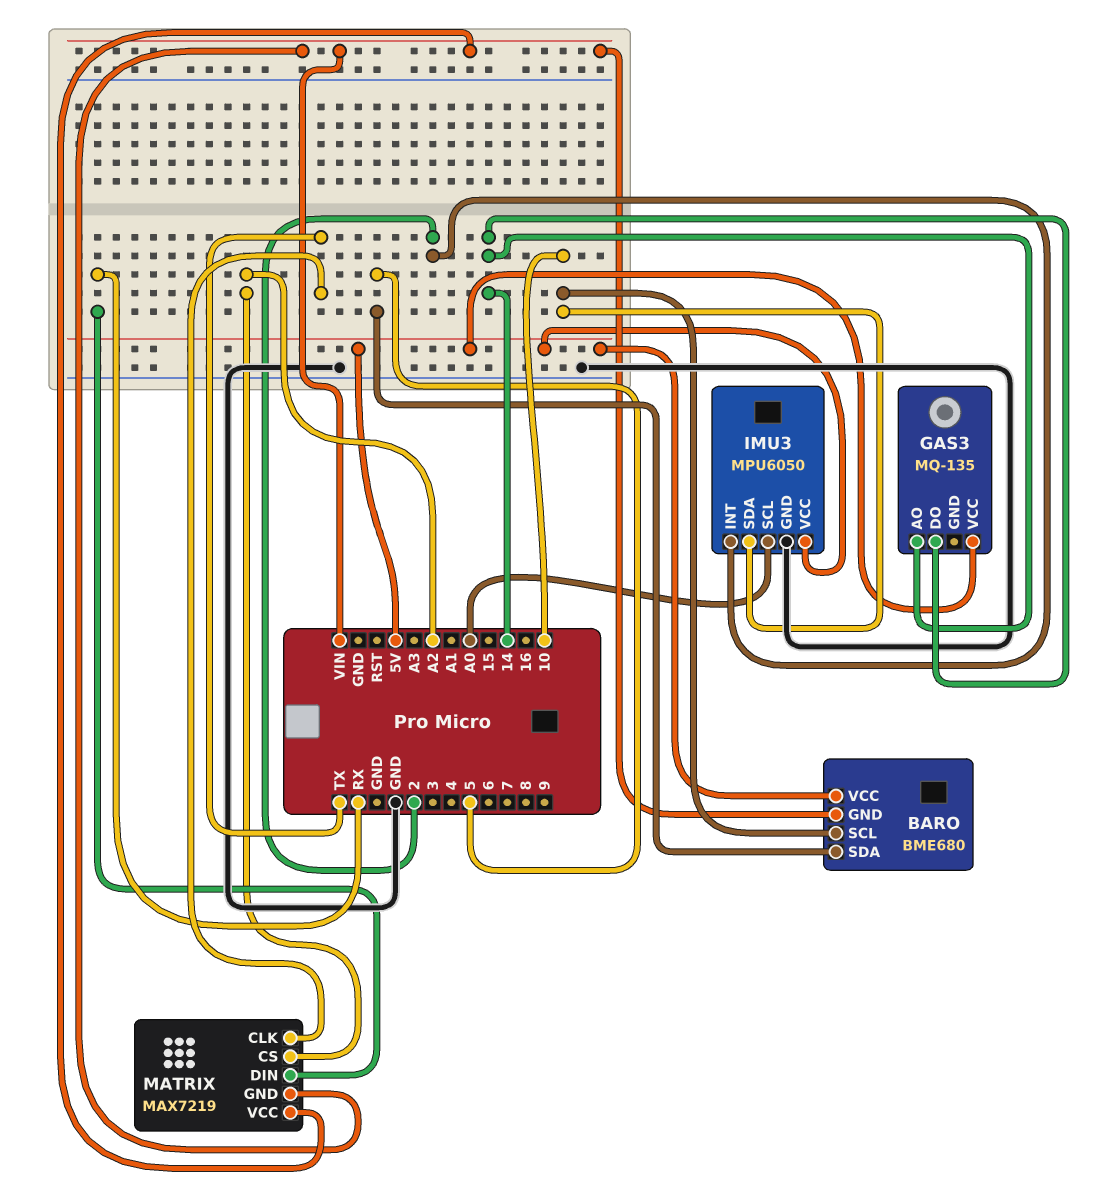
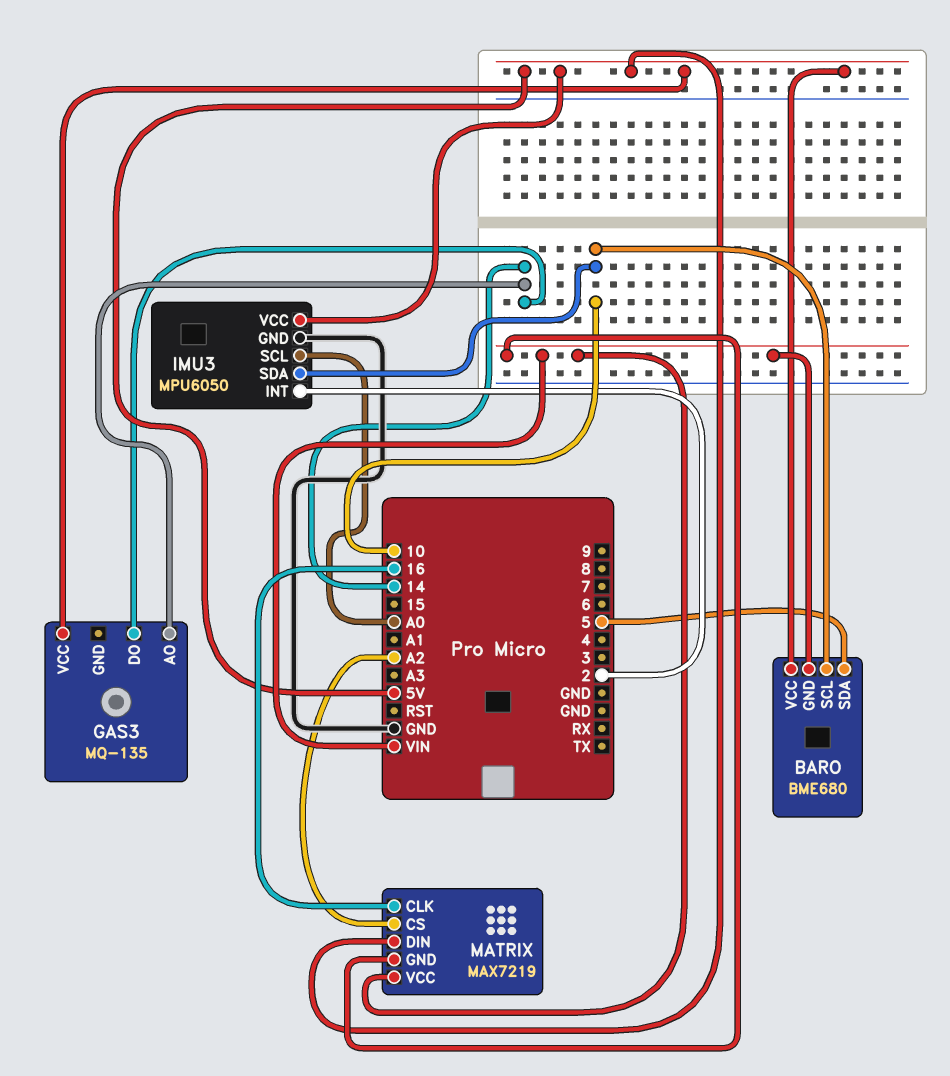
MATRIX pin CLK: TX -> 16
MATRIX pin DIN: RX -> 5V

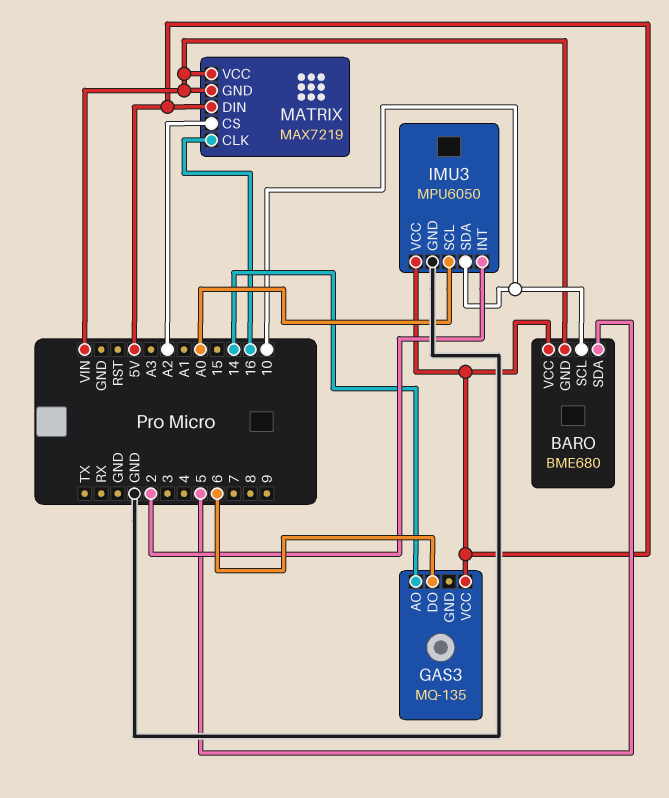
GAS3 pin DO: 14 -> 6

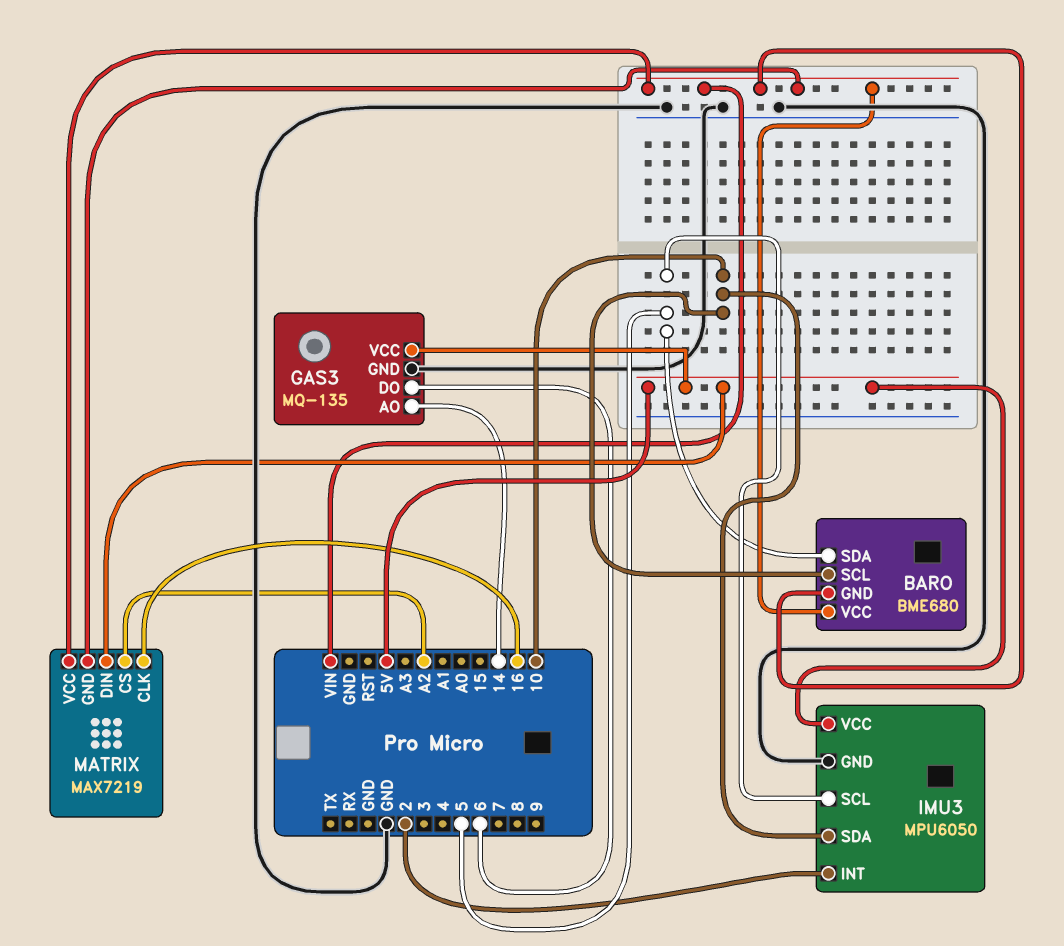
BARO pin VCC: 5V -> VIN
GAS3 pin GND: none -> GND
IMU3 pin SCL: A0 -> 5

